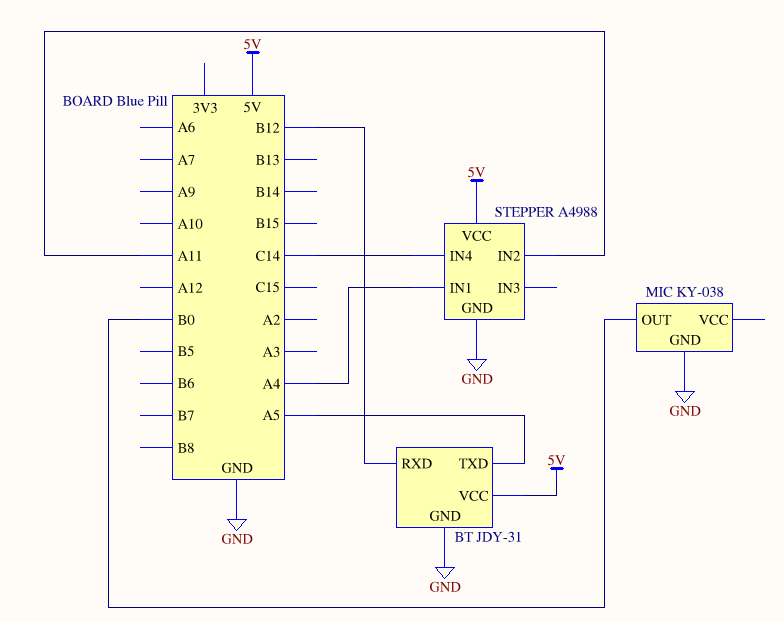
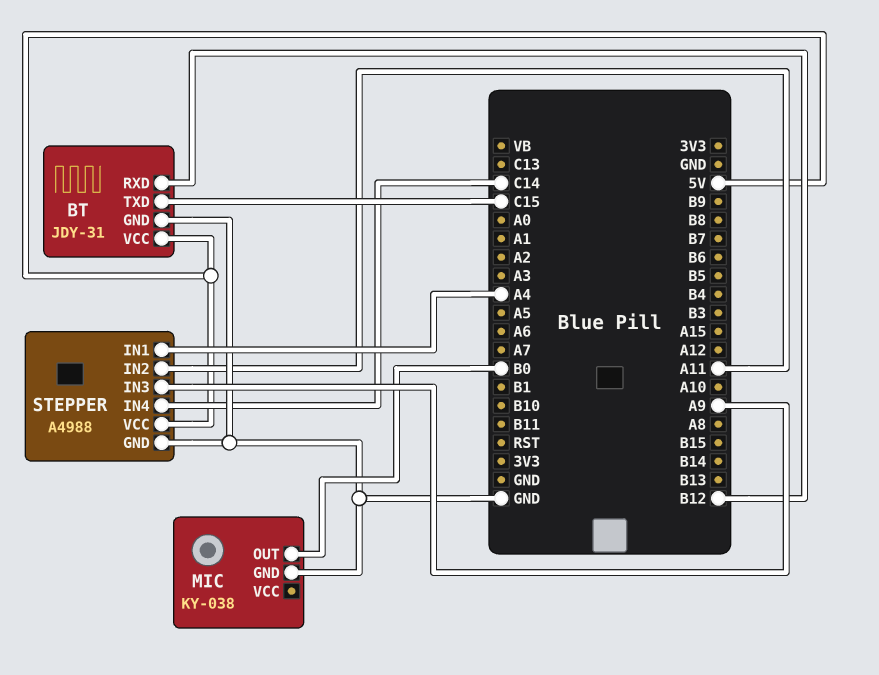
BT pin TXD: A5 -> C15
STEPPER pin IN3: none -> A9

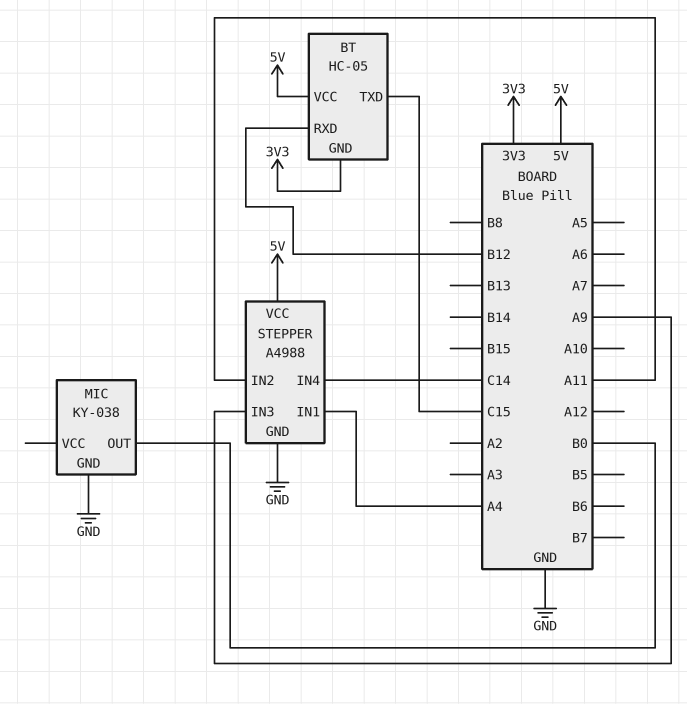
BT: JDY-31 -> HC-05
BT pin GND: GND -> 3V3

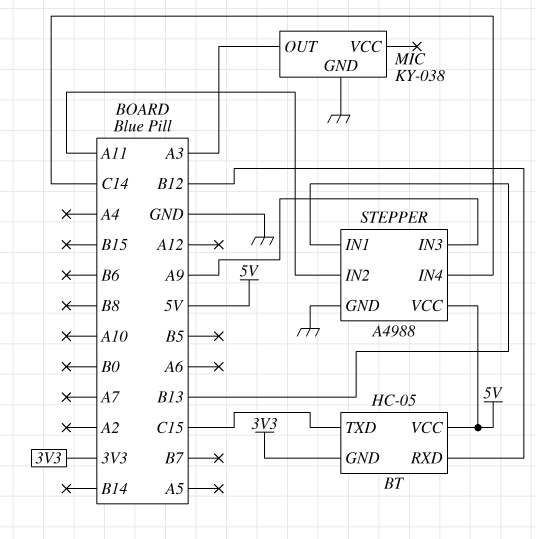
MIC pin OUT: B0 -> A3
STEPPER pin IN1: A4 -> B13

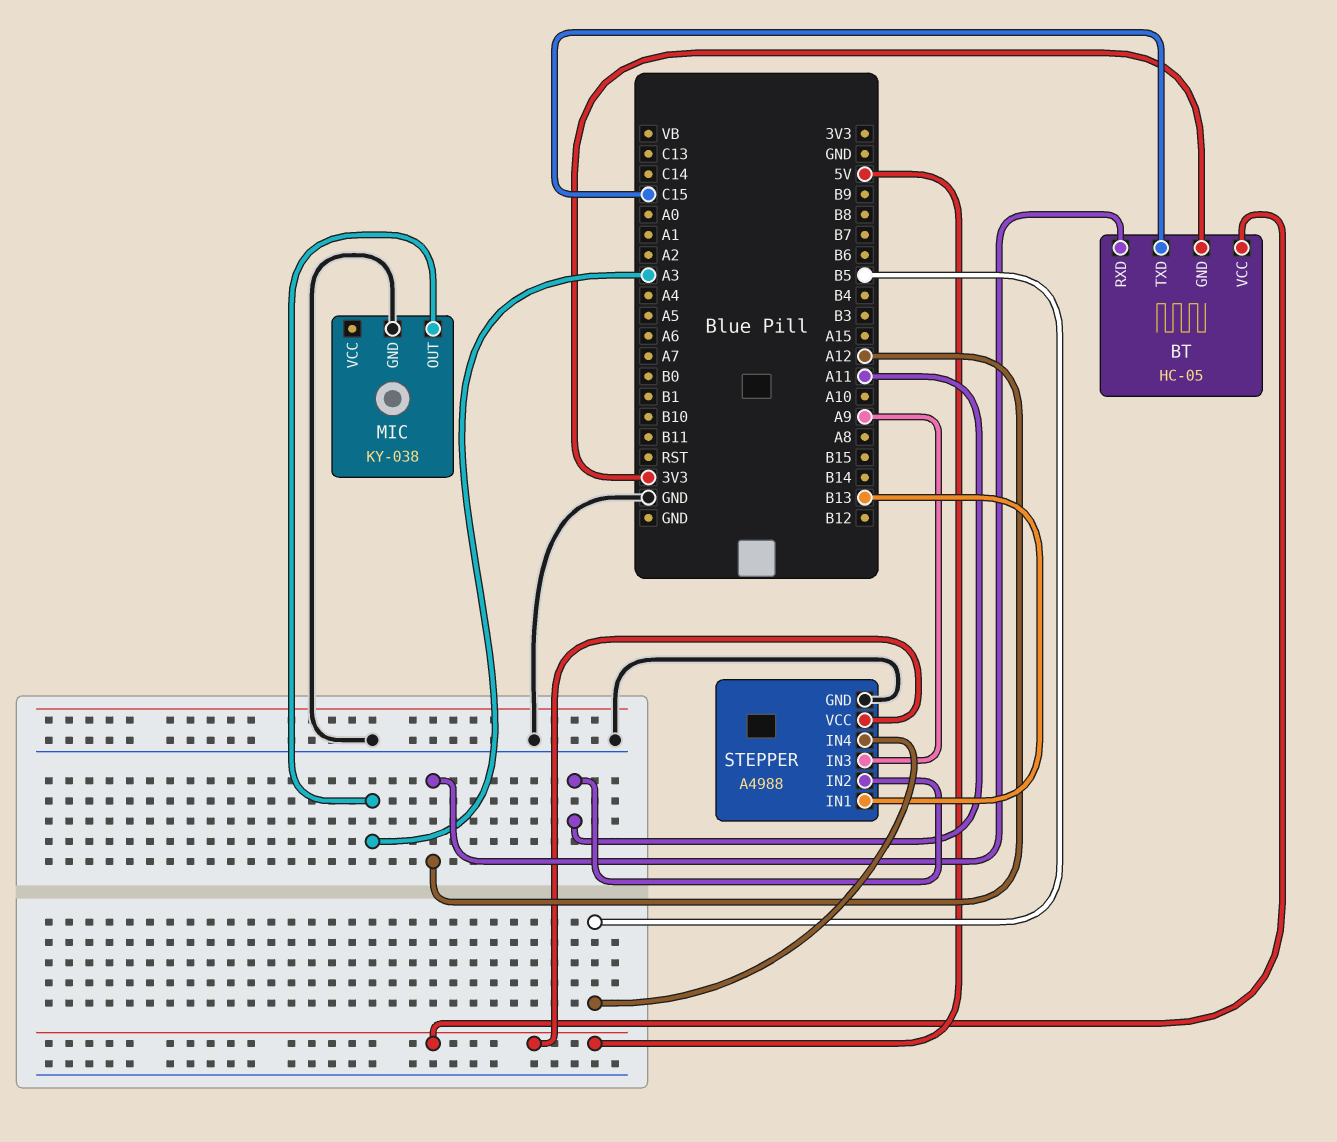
BT pin RXD: B12 -> A12
STEPPER pin IN4: C14 -> B5

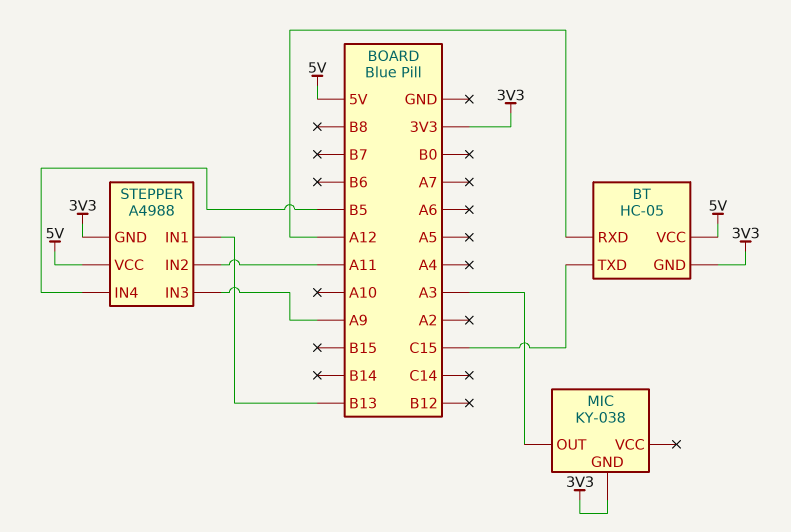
MIC pin GND: GND -> 3V3
STEPPER pin GND: GND -> 3V3

